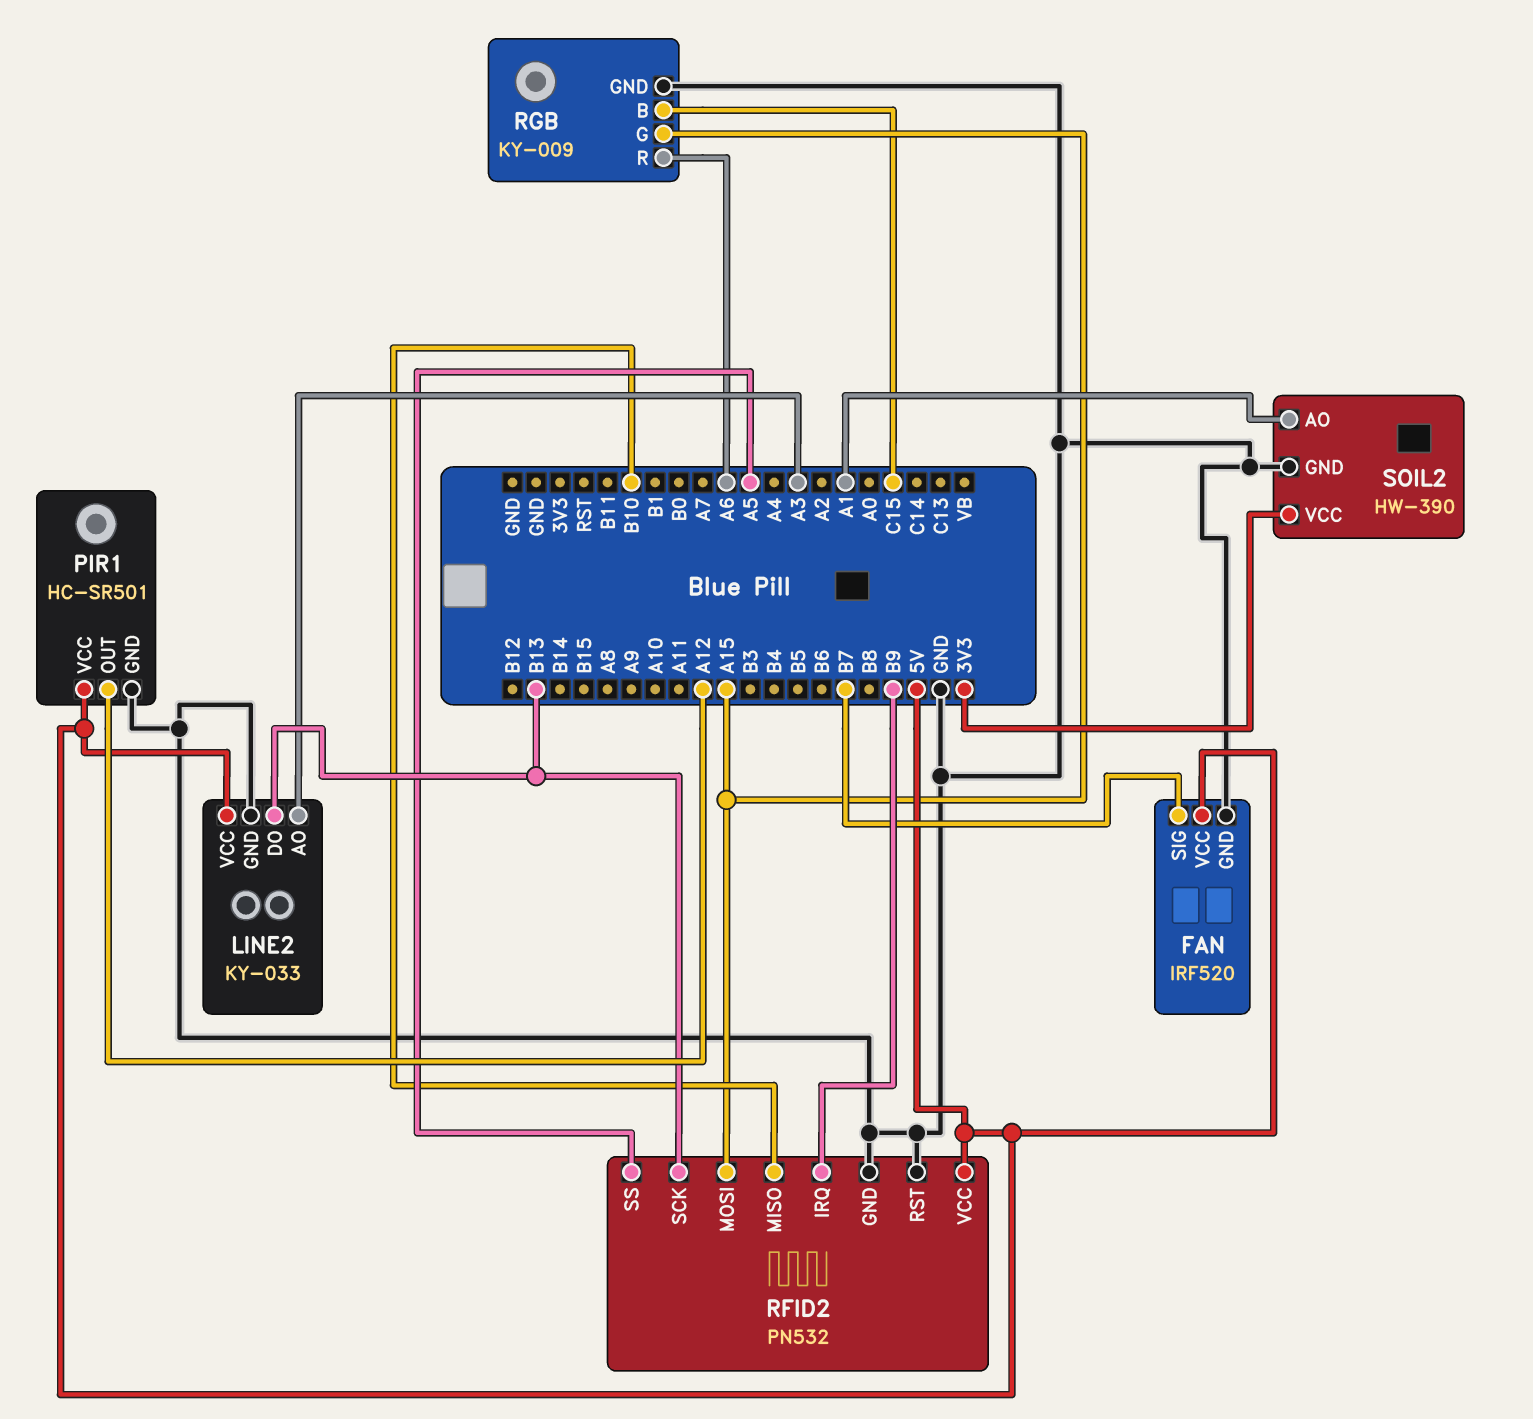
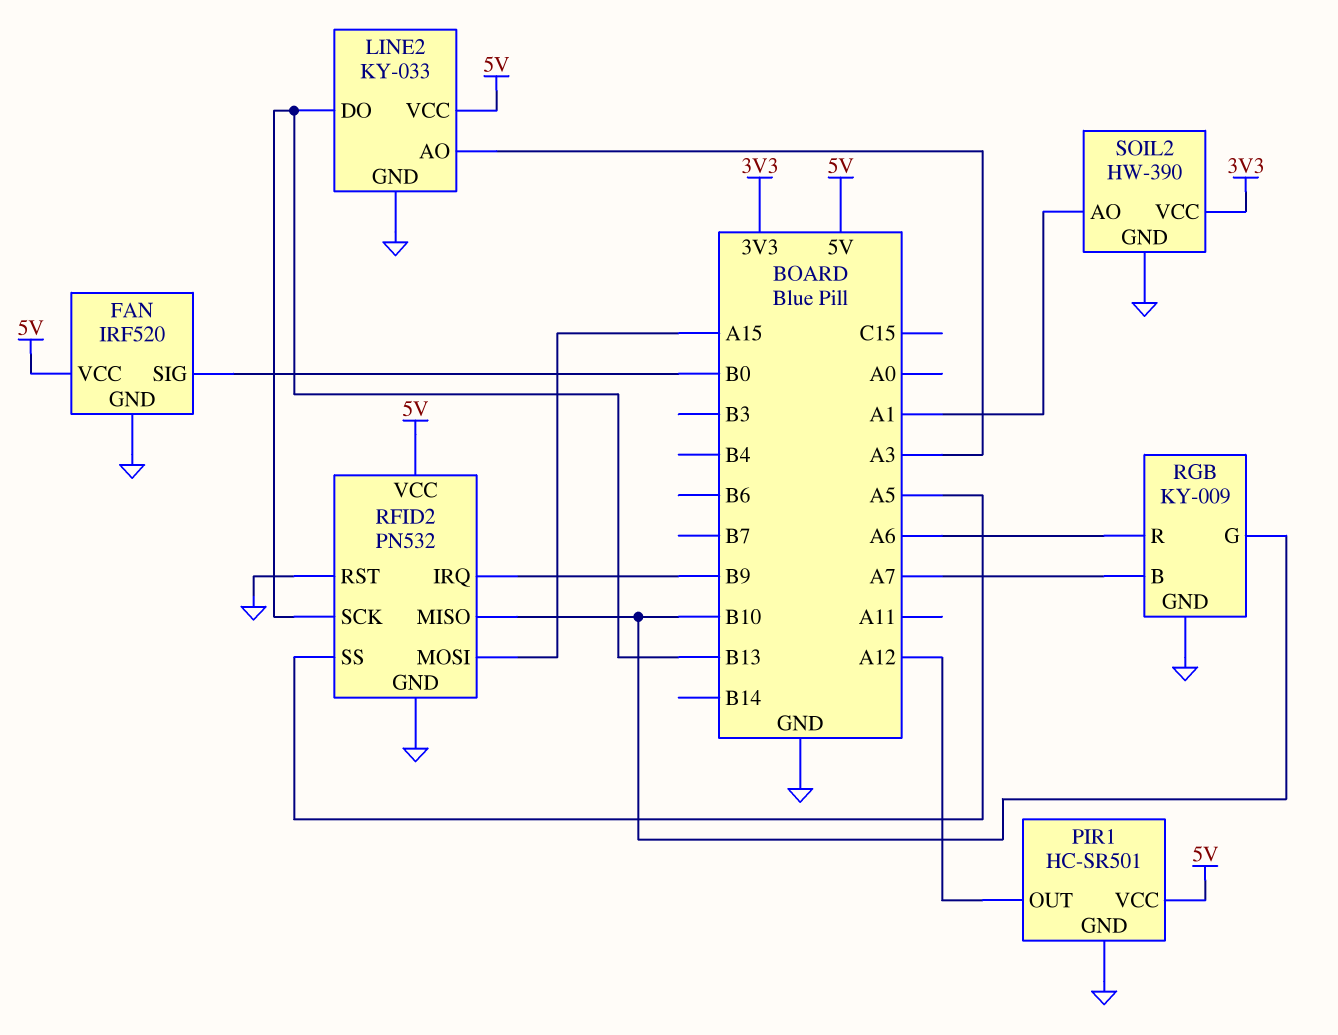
FAN pin SIG: B7 -> B0
RGB pin B: C15 -> A7
RGB pin G: A15 -> B10

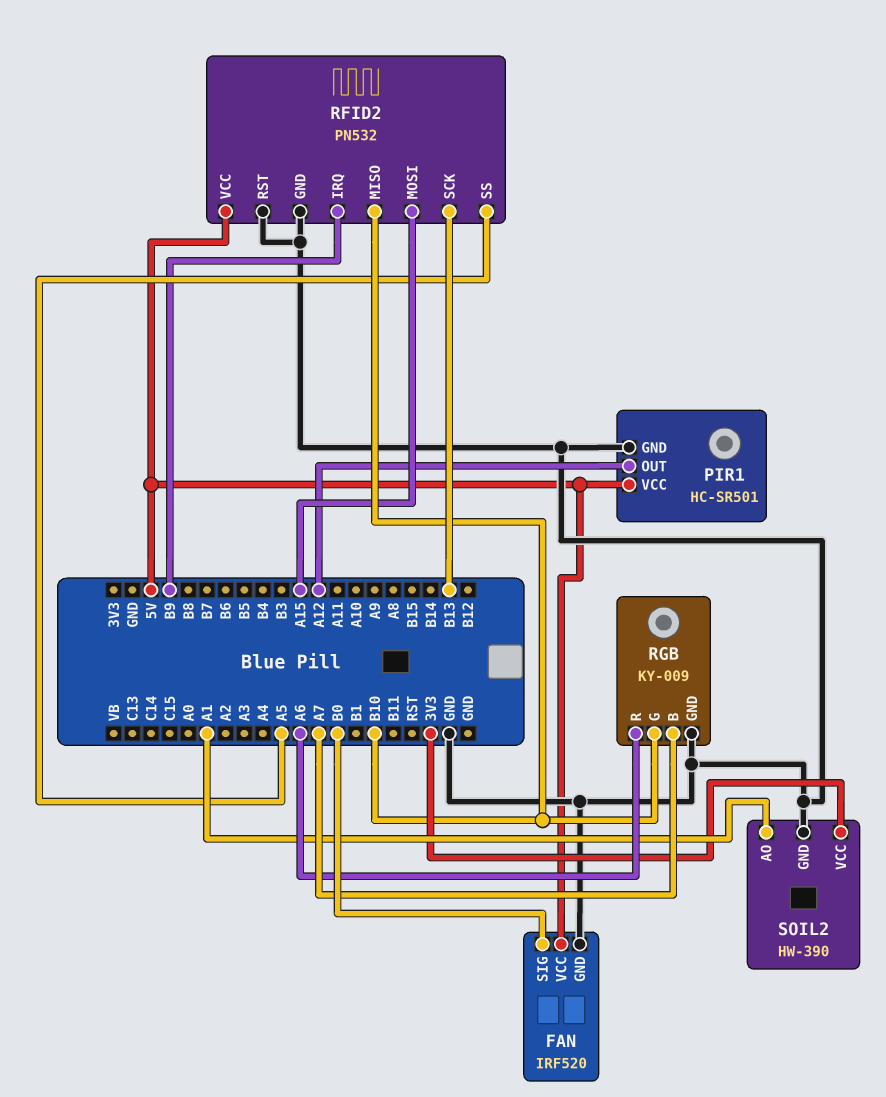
LINE2: KY-033 -> none
LINE2 pin AO: A3 -> none
LINE2 pin DO: B13 -> none
LINE2 pin GND: GND -> none
LINE2 pin VCC: 5V -> none

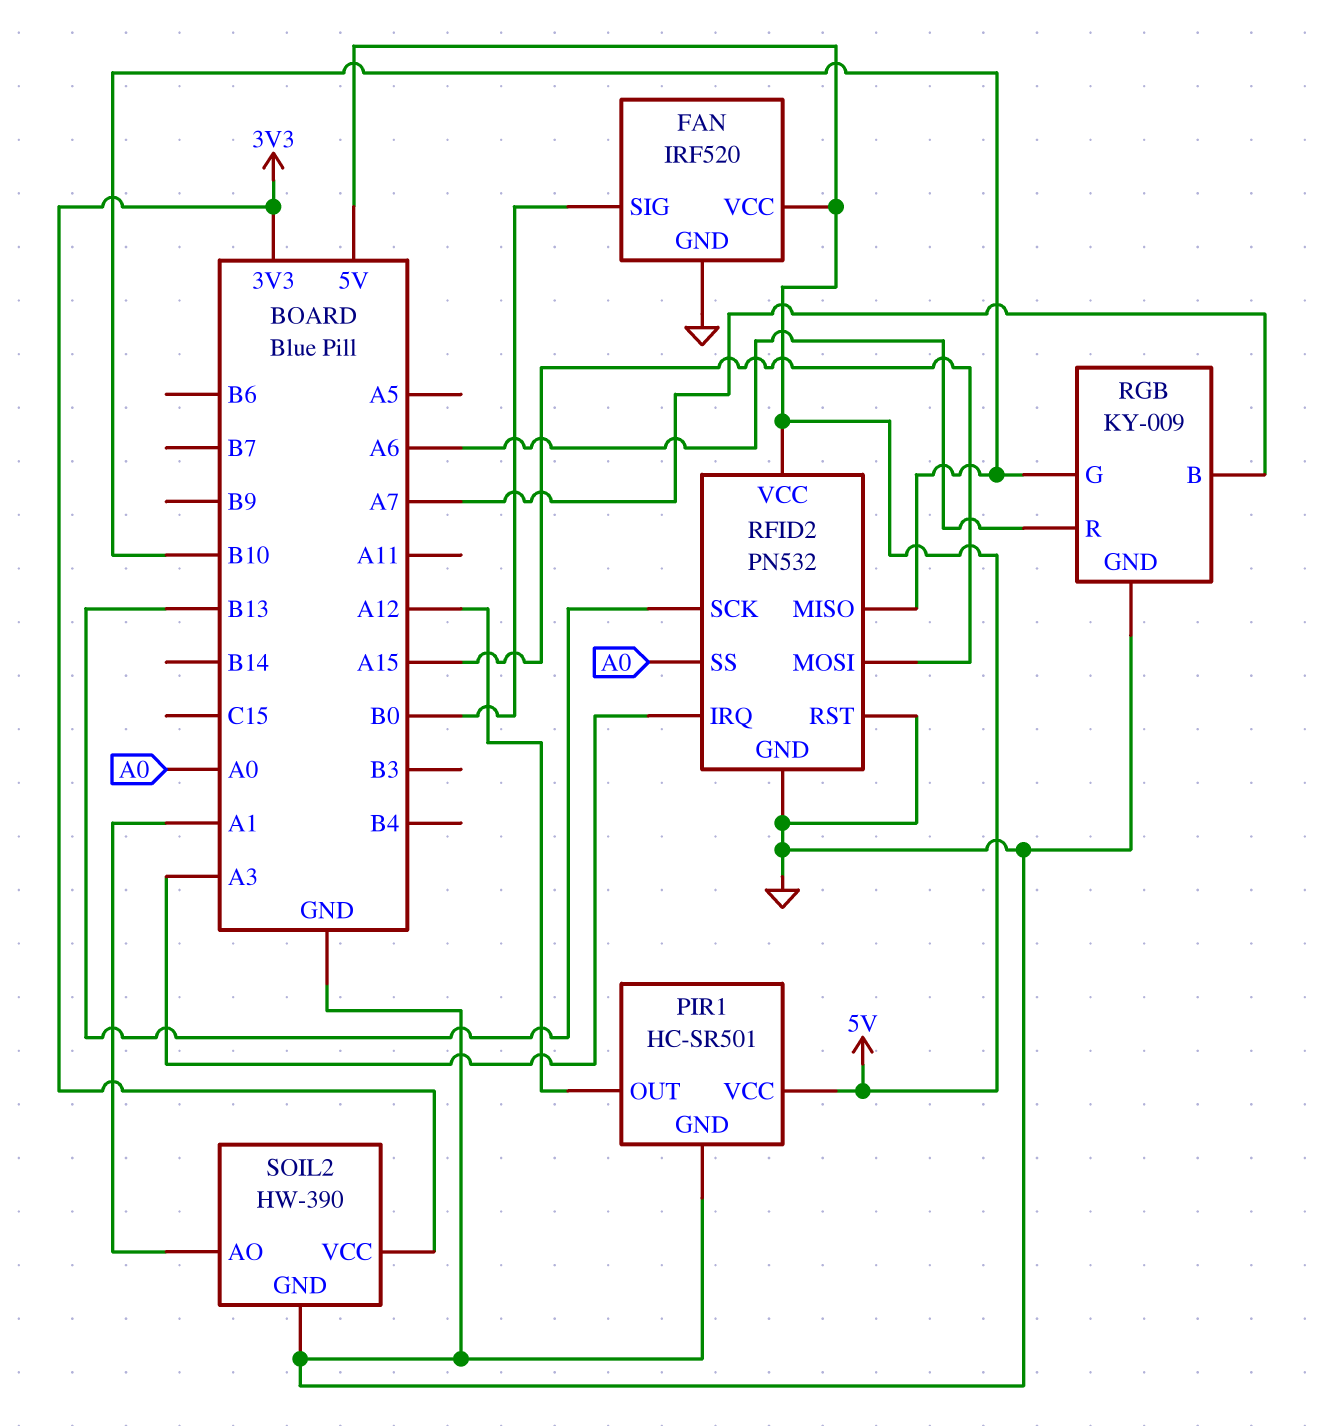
RFID2 pin IRQ: B9 -> A3
RFID2 pin SS: A5 -> A0

